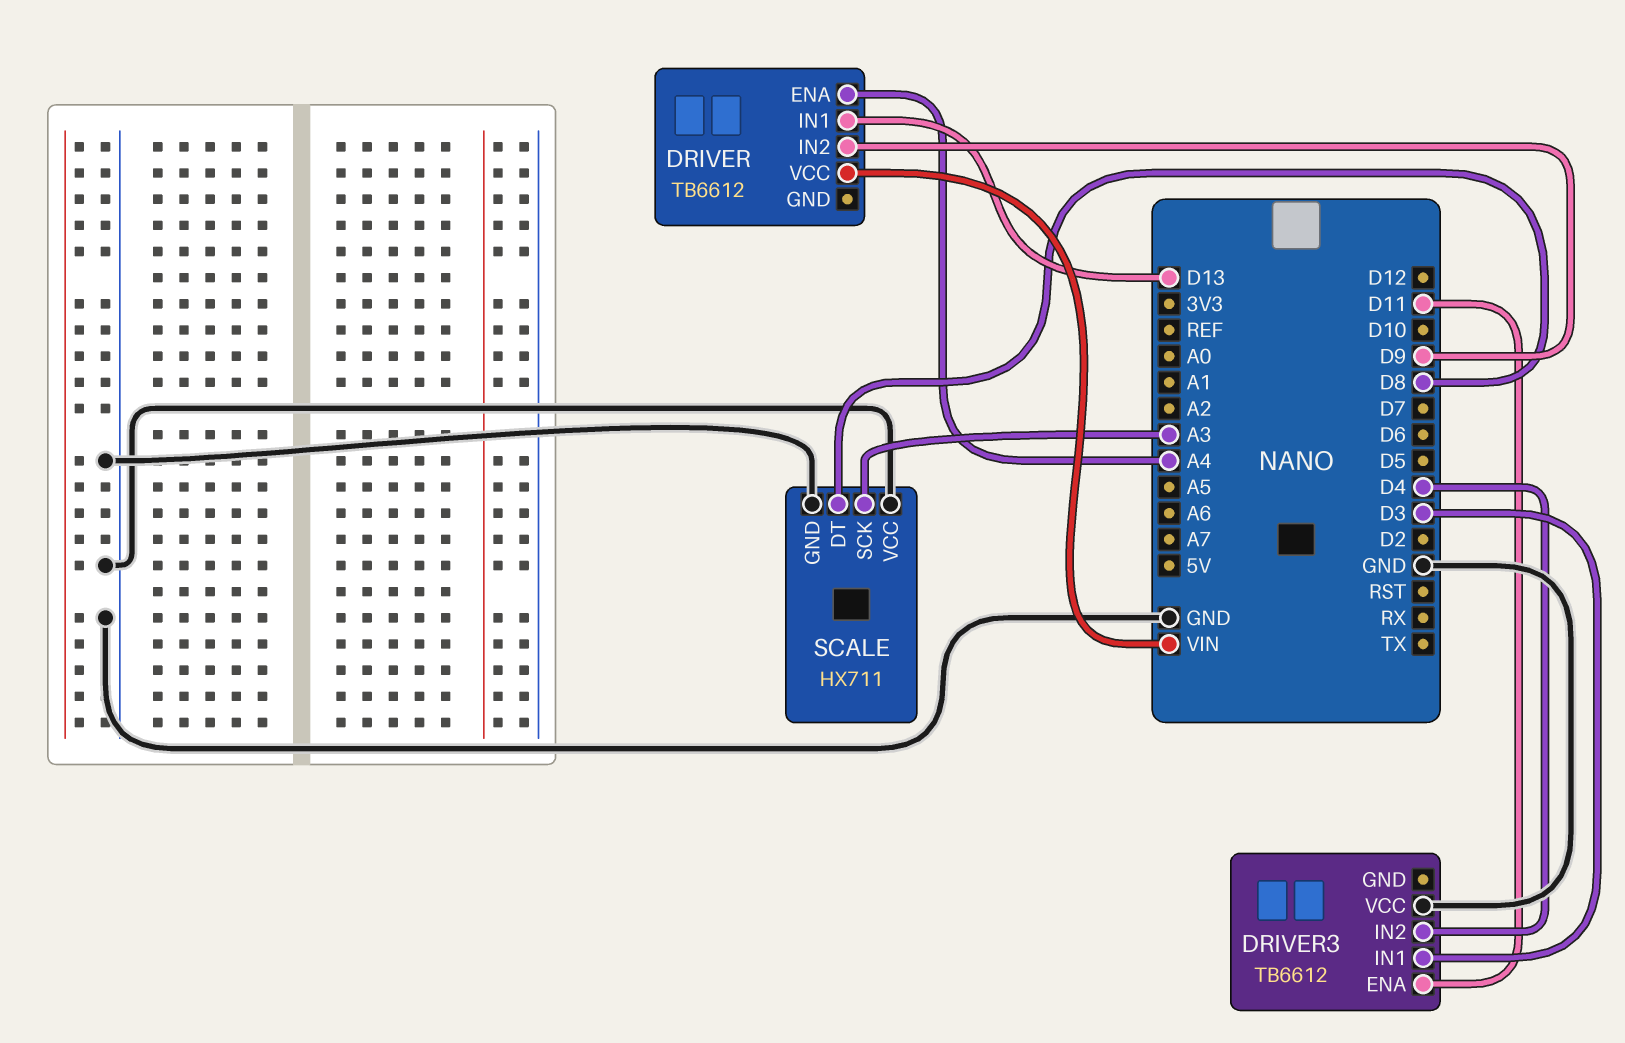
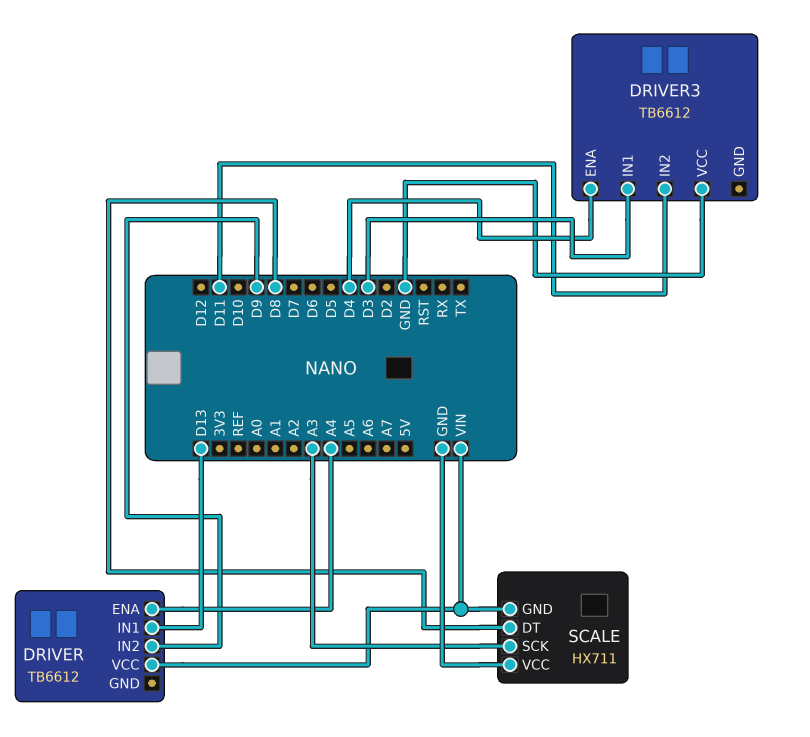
DRIVER3 pin ENA: D11 -> D4
DRIVER3 pin IN2: D4 -> D11
SCALE pin GND: GND -> VIN

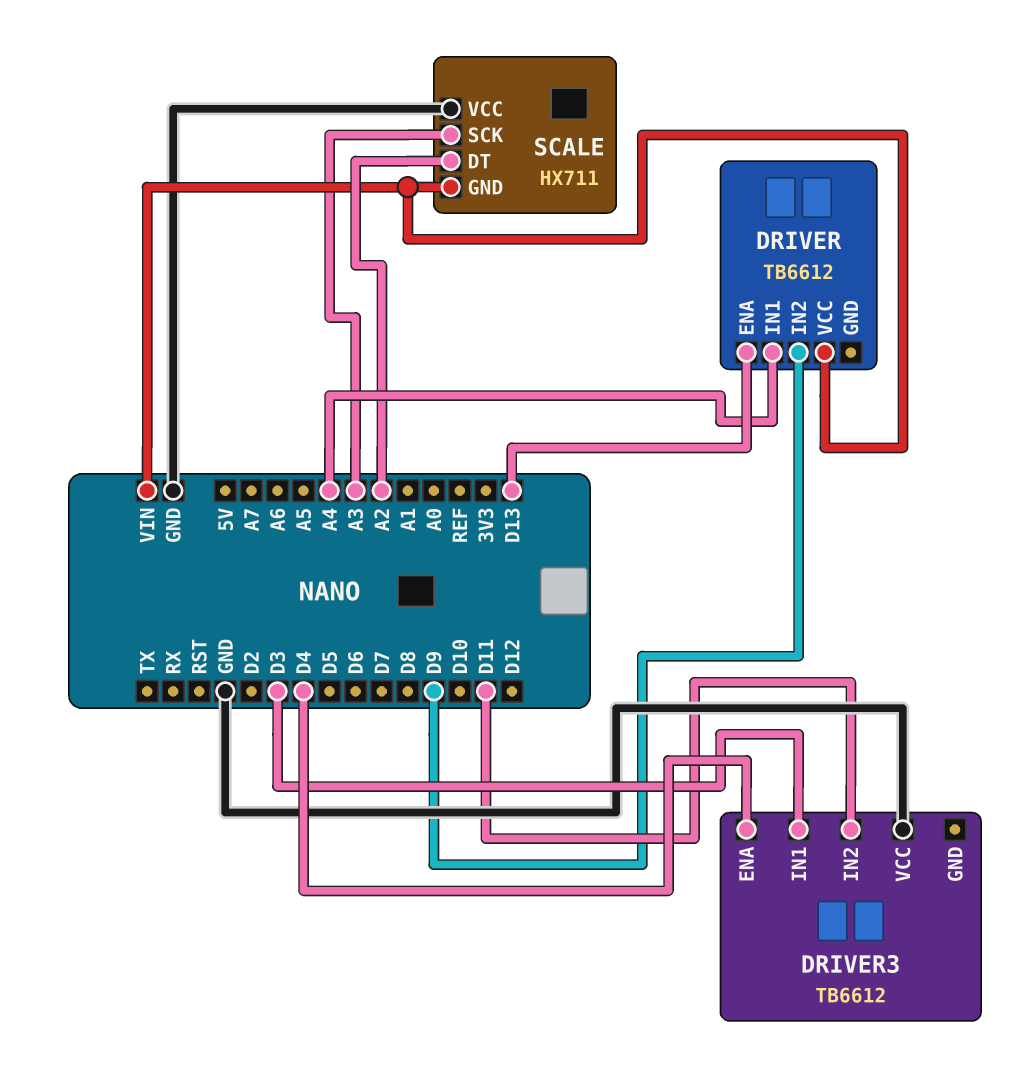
DRIVER pin ENA: A4 -> D13
DRIVER pin IN1: D13 -> A4
SCALE pin DT: D8 -> A2

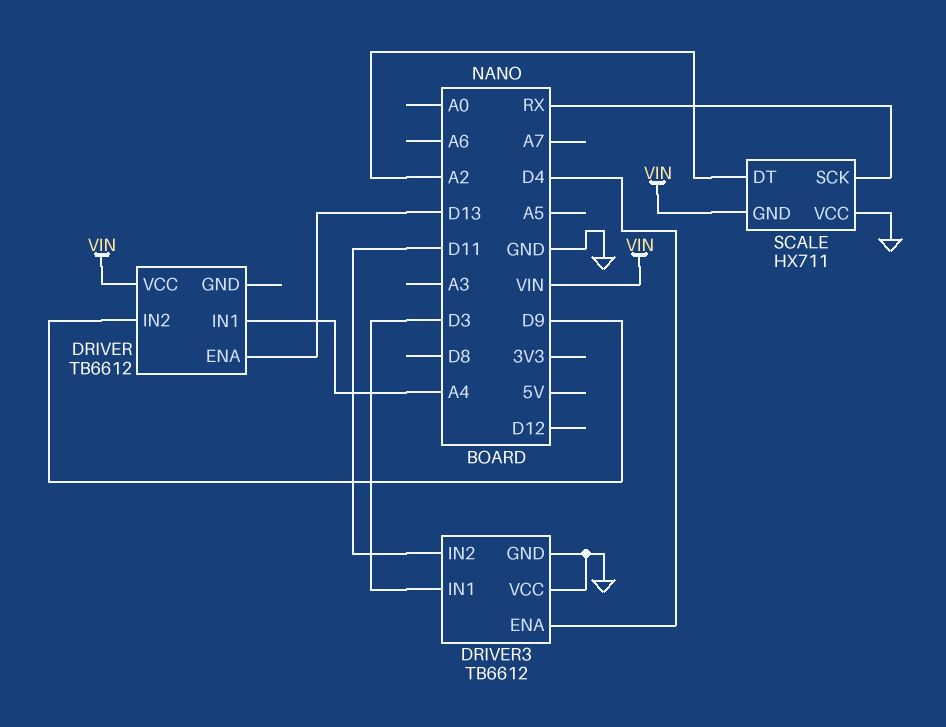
DRIVER3 pin GND: none -> GND
SCALE pin SCK: A3 -> RX

